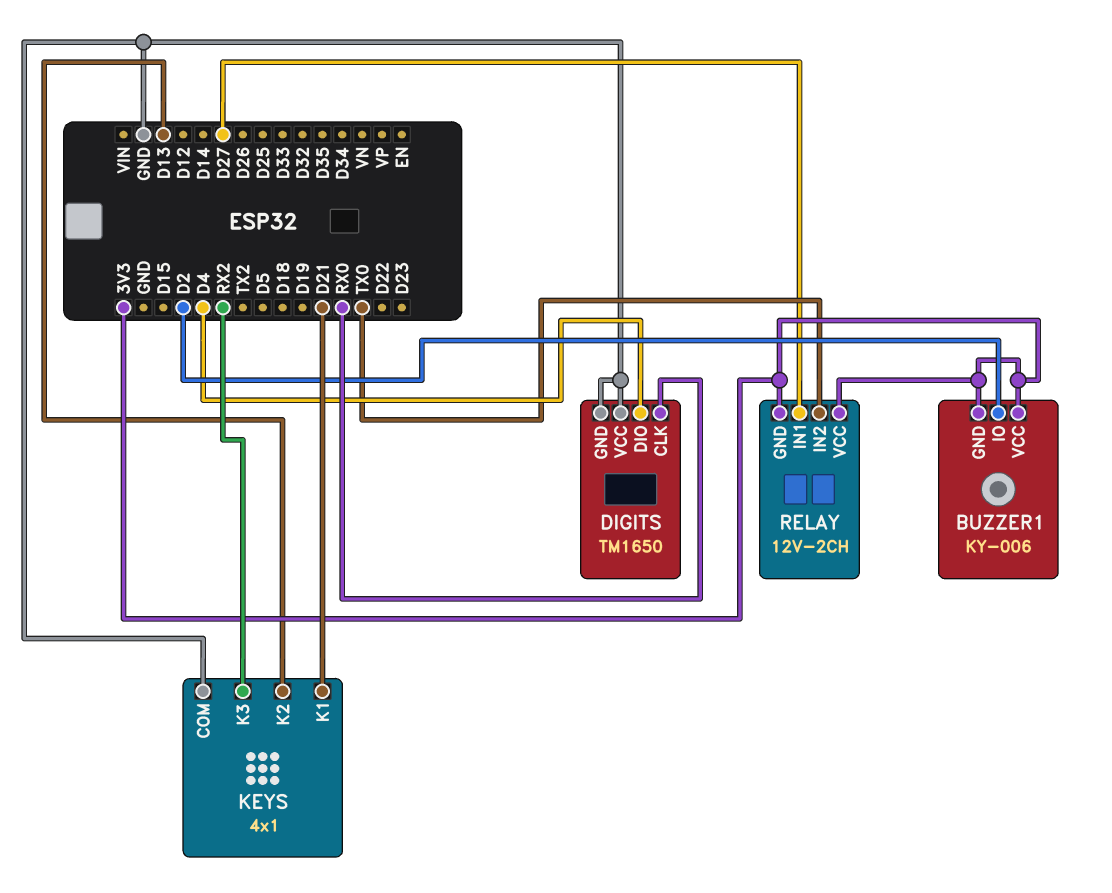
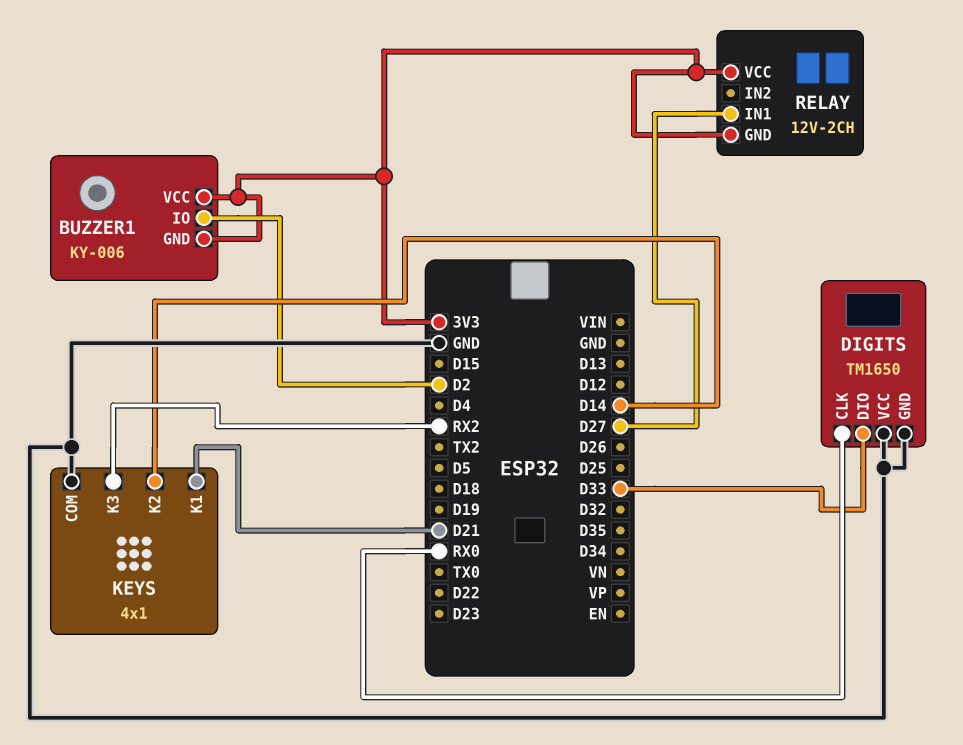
DIGITS pin DIO: D4 -> D33
KEYS pin K2: D13 -> D14
RELAY pin IN2: TX0 -> none

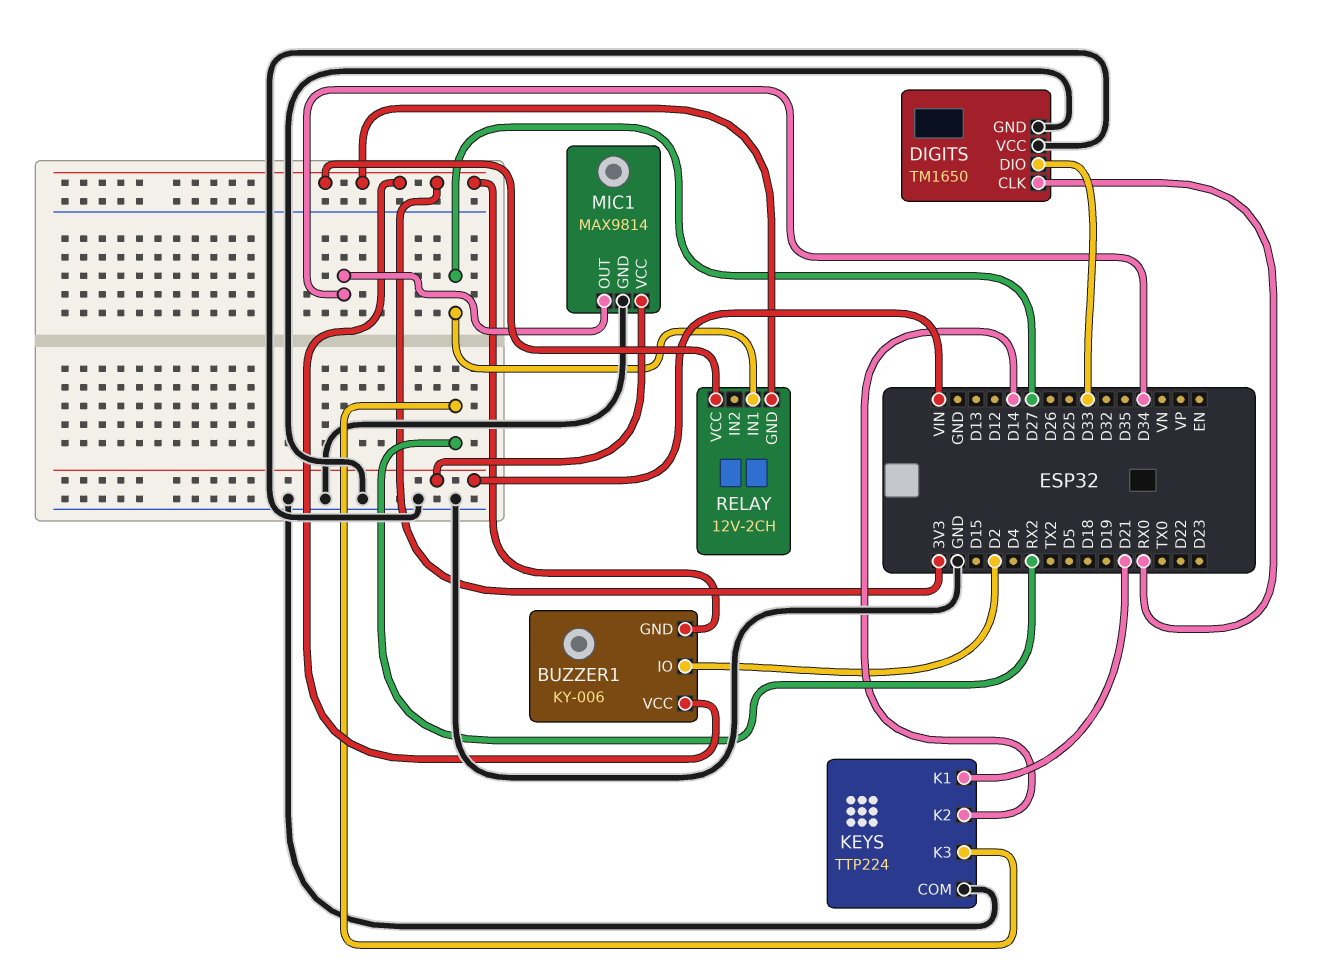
KEYS: 4x1 -> TTP224
MIC1: none -> MAX9814
MIC1 pin GND: none -> GND
MIC1 pin OUT: none -> D34
MIC1 pin VCC: none -> VIN

